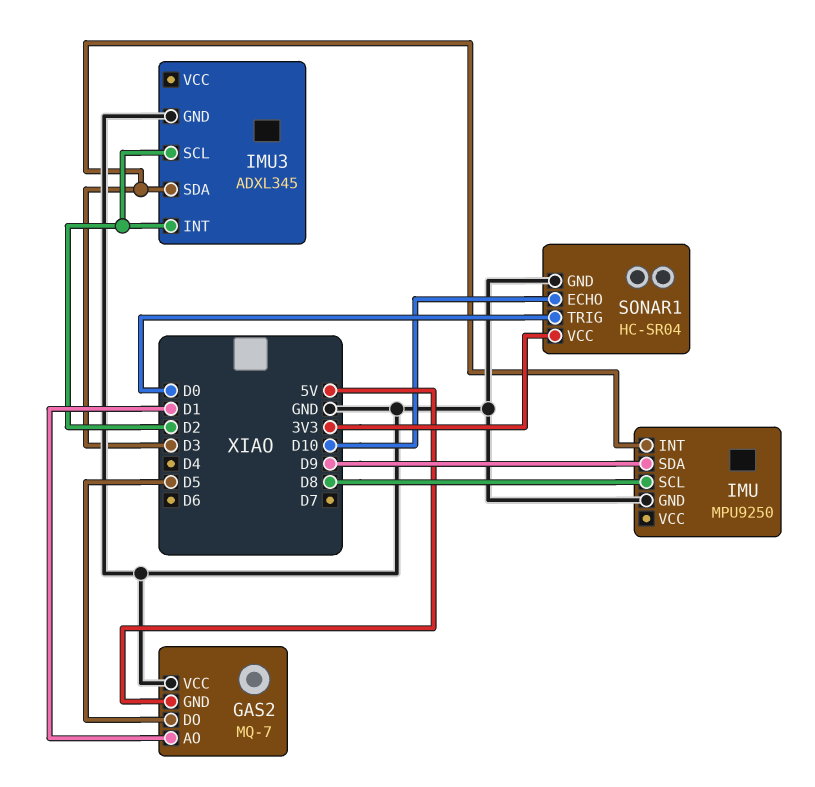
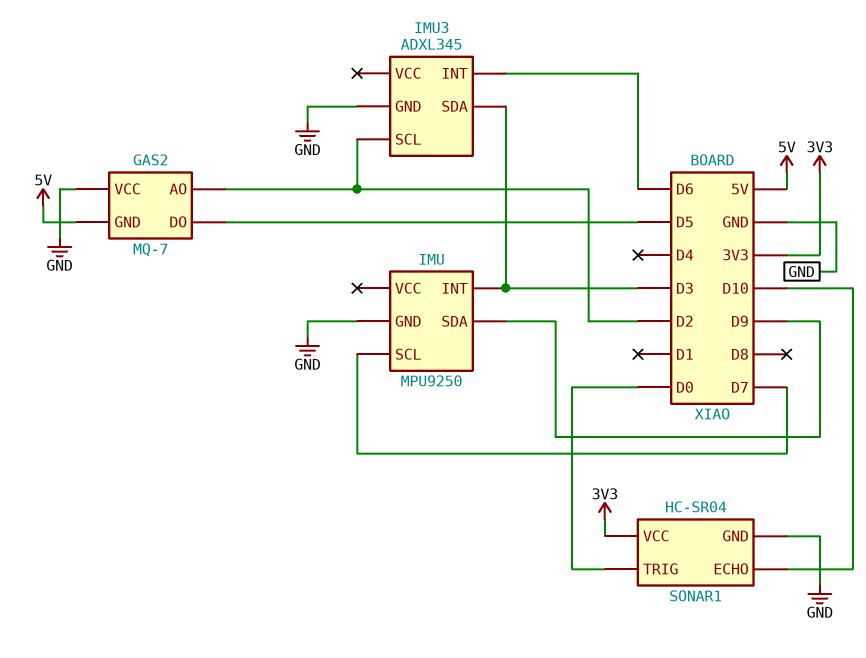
GAS2 pin AO: D1 -> D2
IMU pin SCL: D8 -> D7
IMU3 pin INT: D2 -> D6

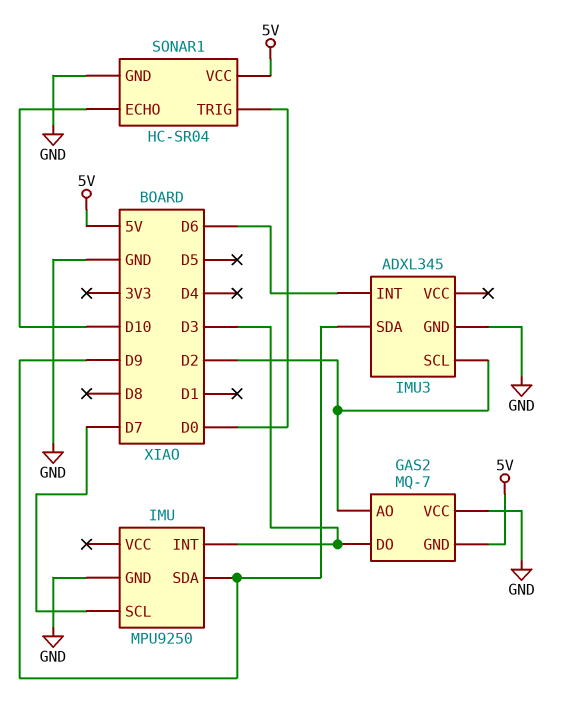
GAS2 pin DO: D5 -> D3
IMU3 pin SDA: D3 -> D9
SONAR1 pin VCC: 3V3 -> 5V

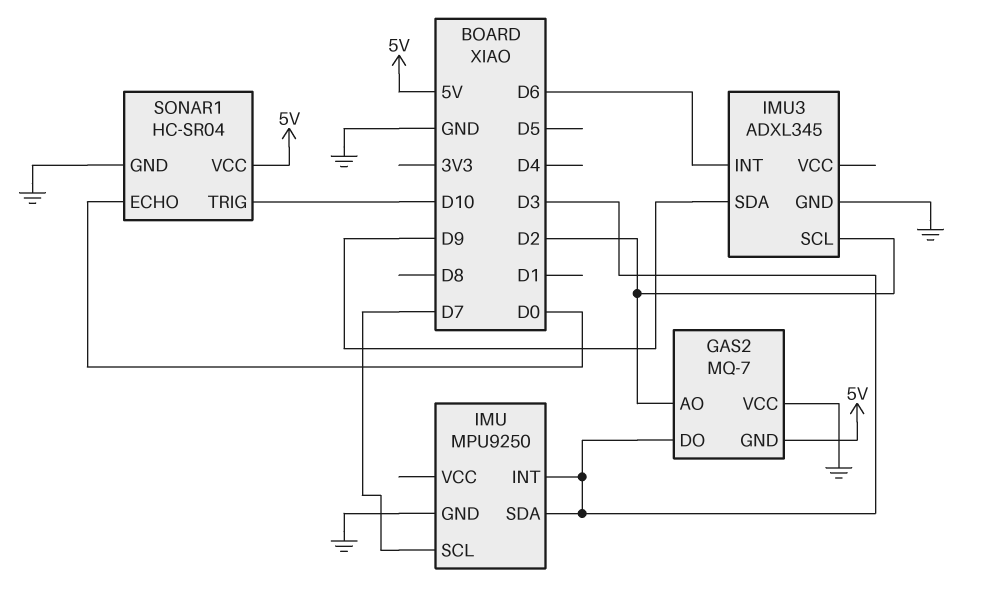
IMU pin SDA: D9 -> D3
SONAR1 pin ECHO: D10 -> D0
SONAR1 pin TRIG: D0 -> D10

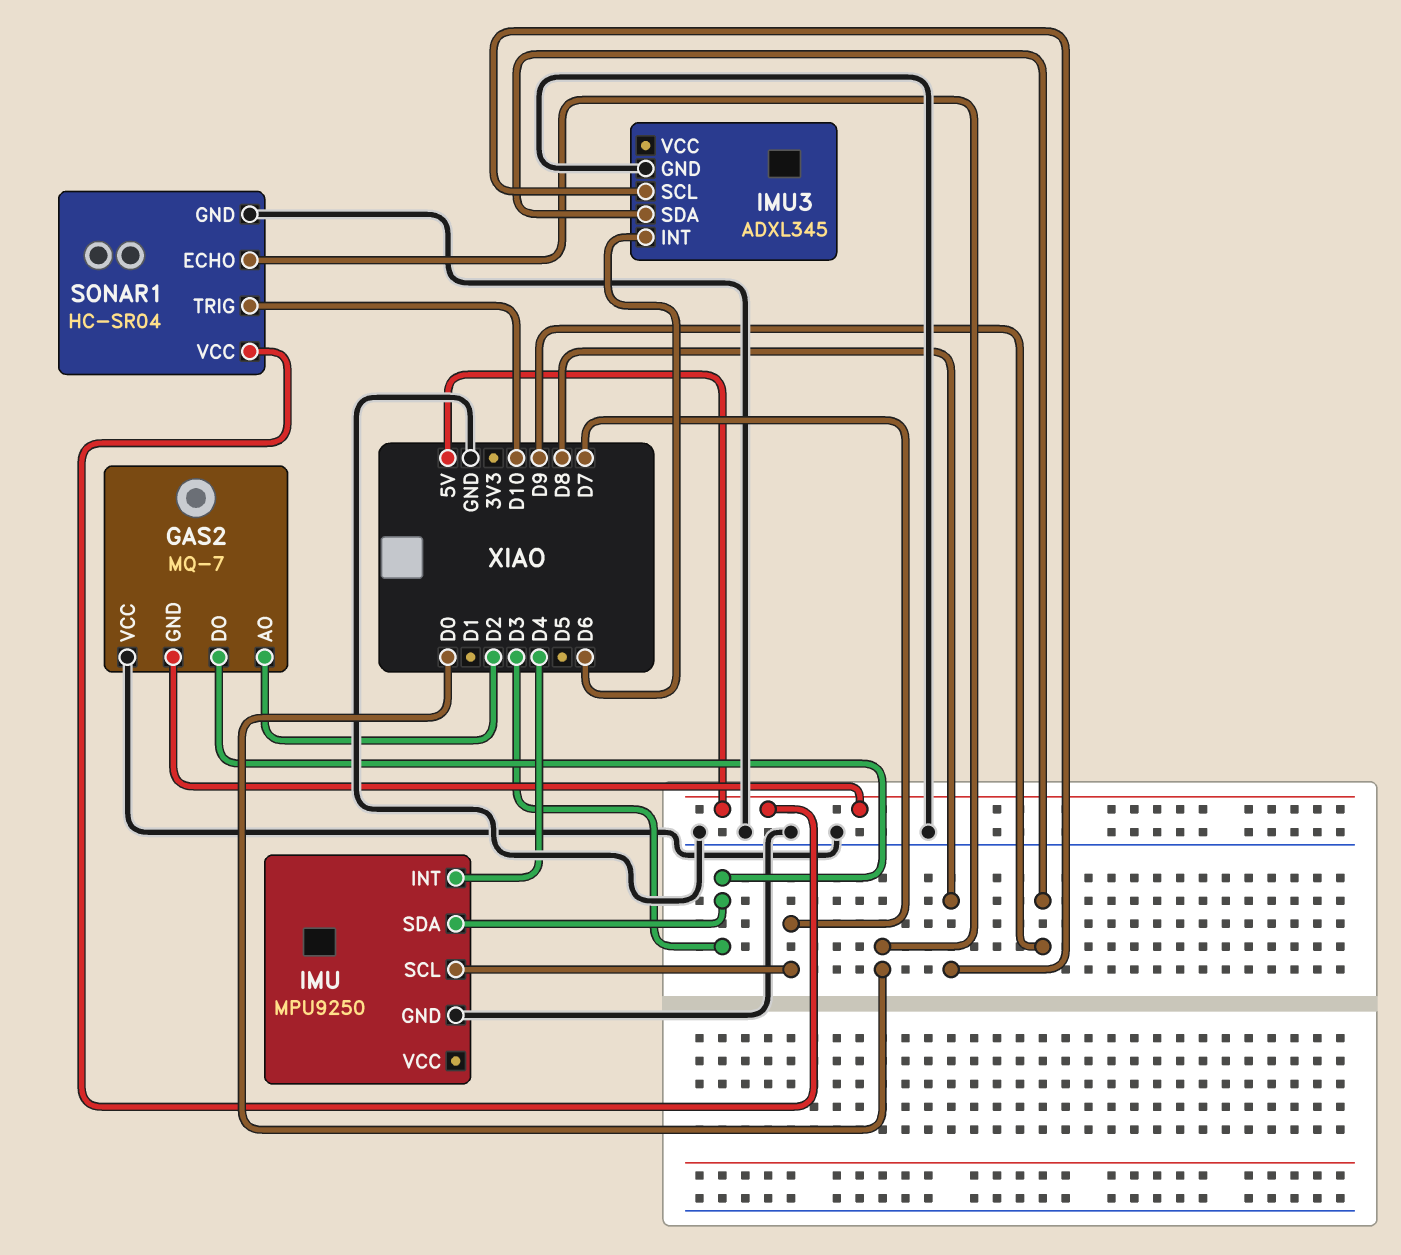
IMU pin INT: D3 -> D4
IMU3 pin SCL: D2 -> D8

